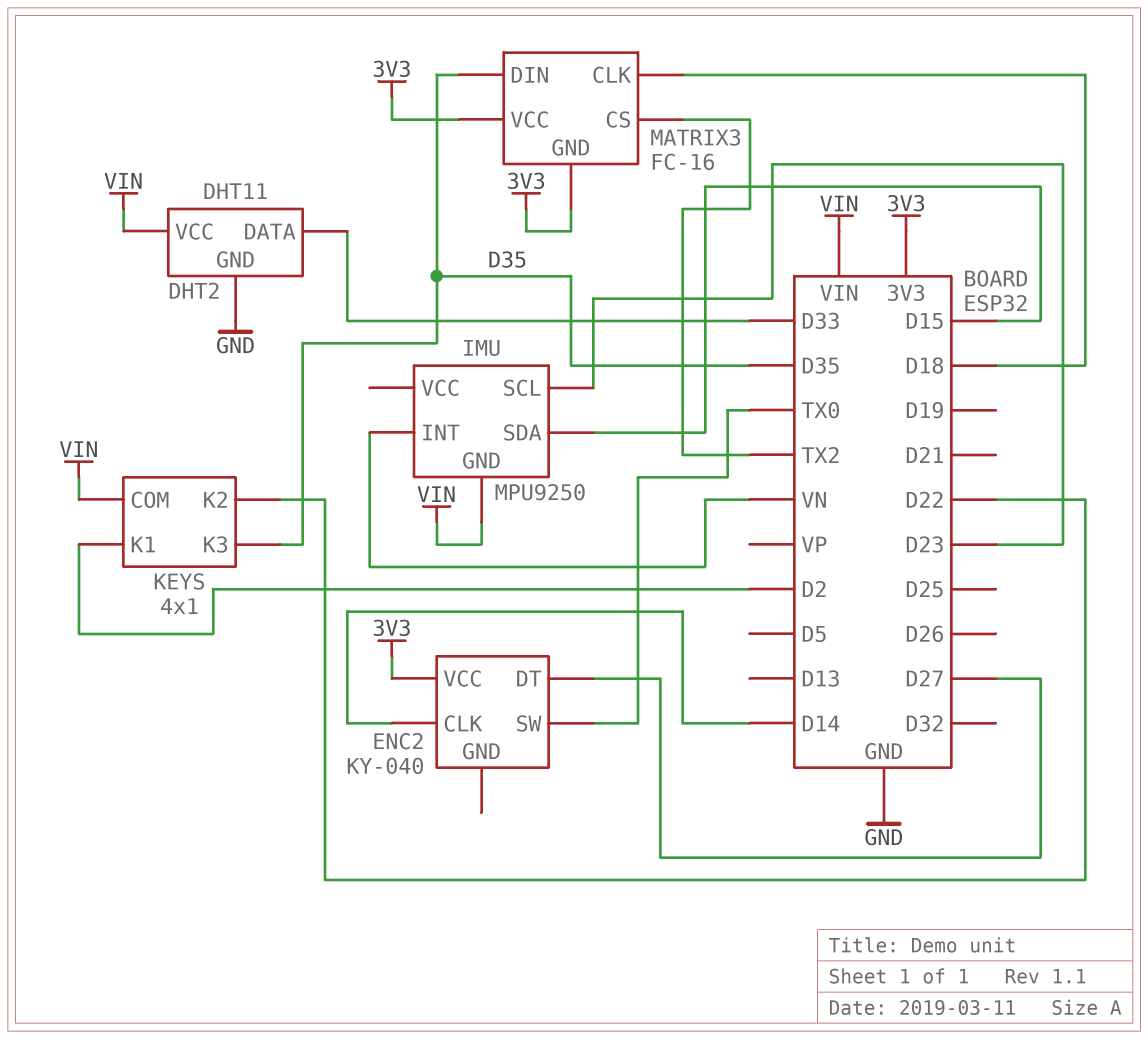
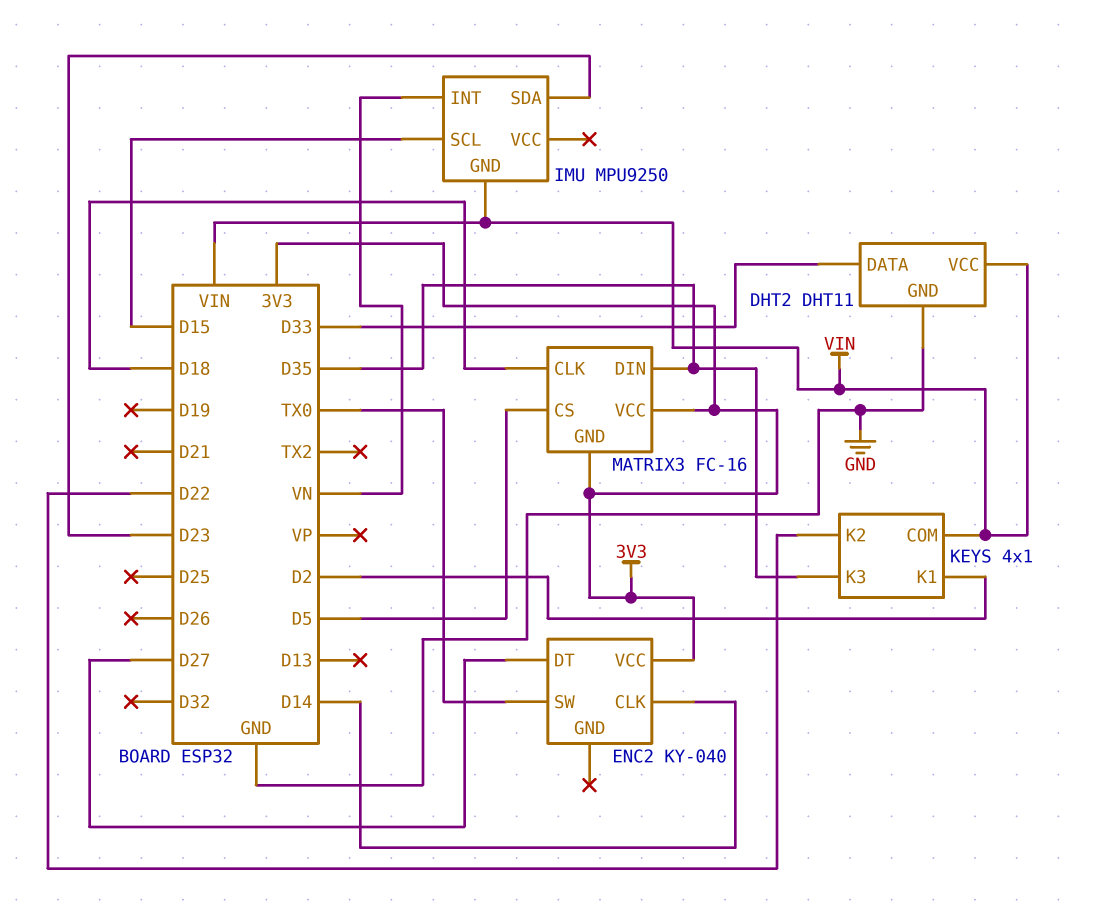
IMU pin SCL: D23 -> D15
IMU pin SDA: D15 -> D23
MATRIX3 pin CS: TX2 -> D5

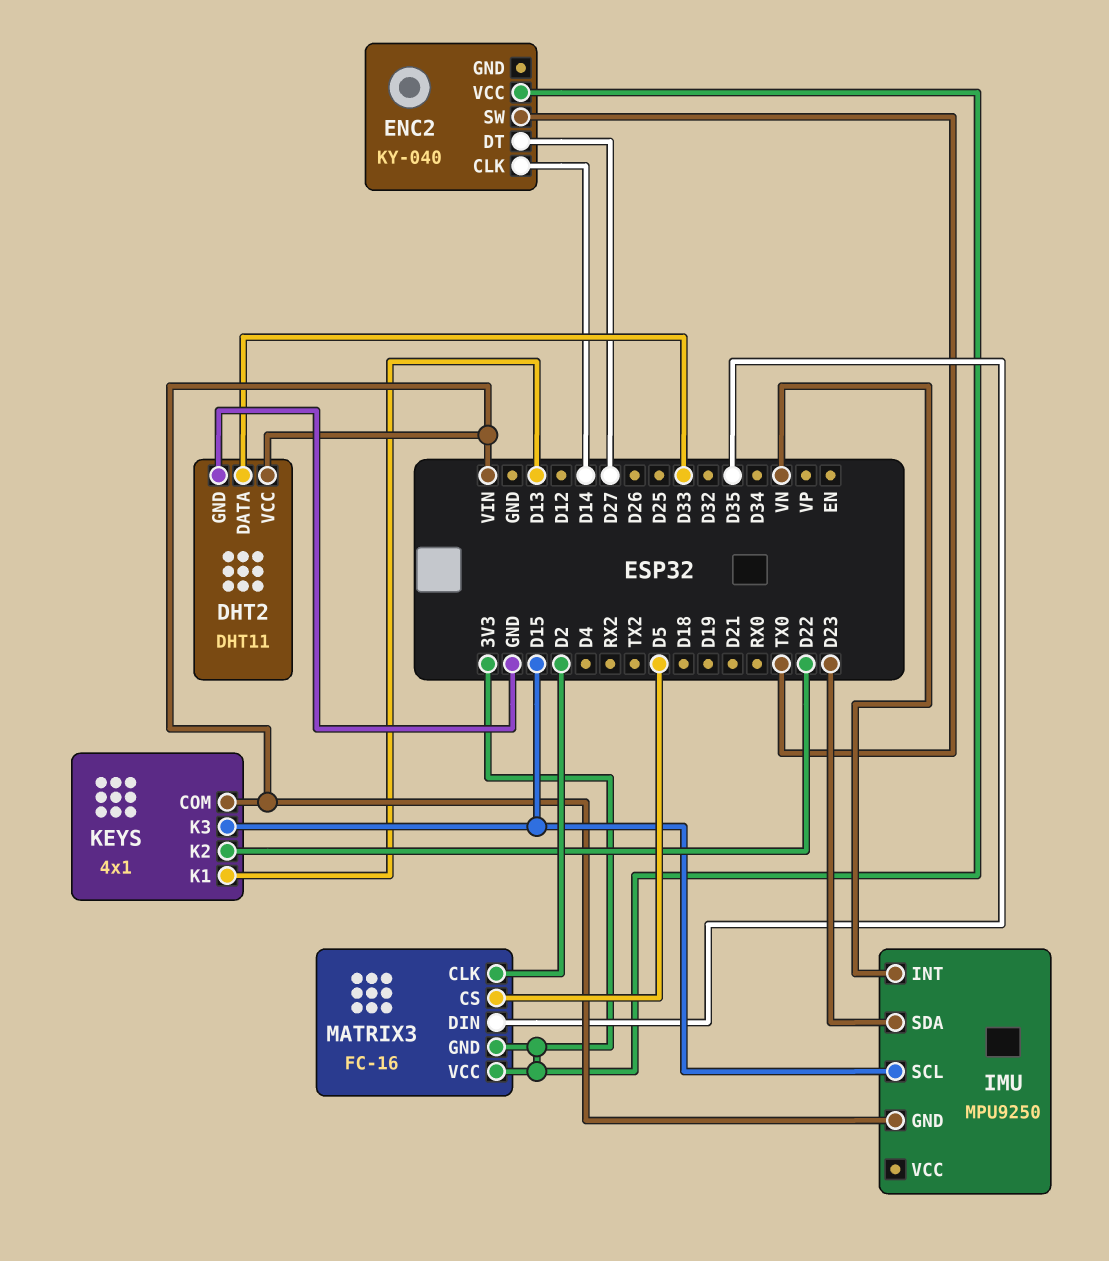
KEYS pin K1: D2 -> D13
KEYS pin K3: D35 -> D15
MATRIX3 pin CLK: D18 -> D2

